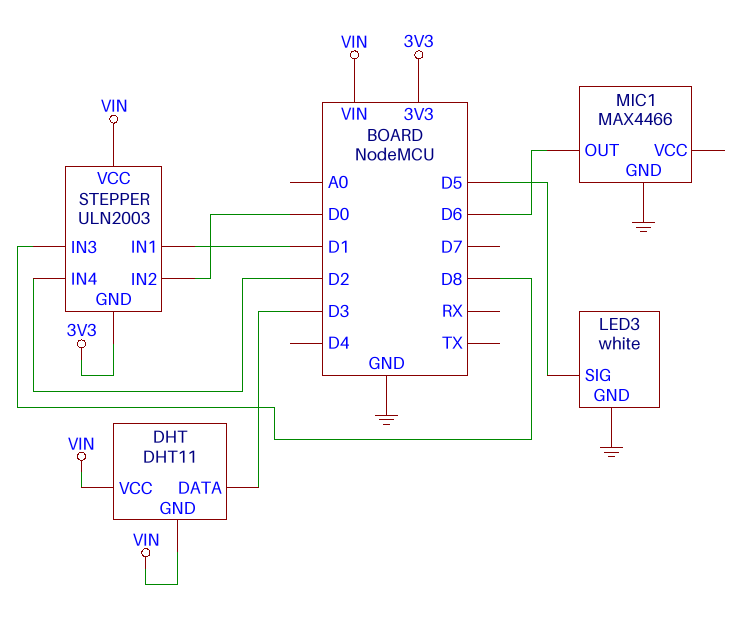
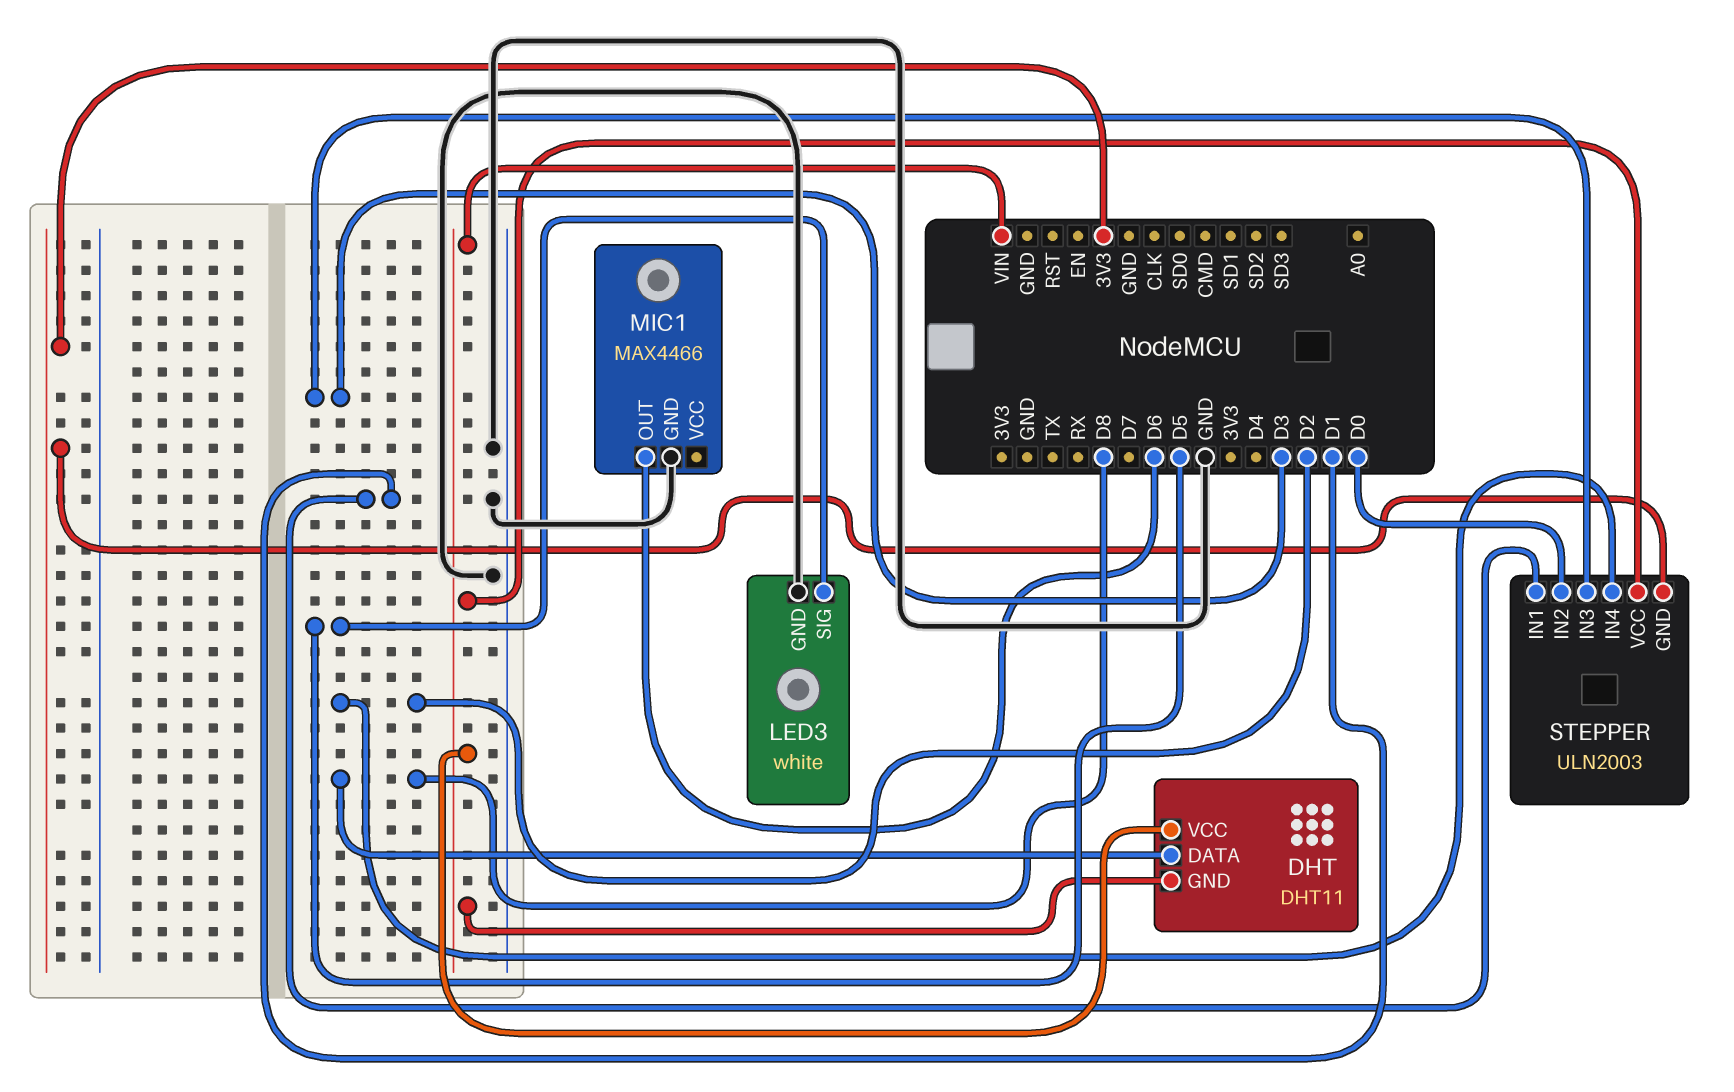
DHT pin DATA: D3 -> D8
STEPPER pin IN3: D8 -> D3

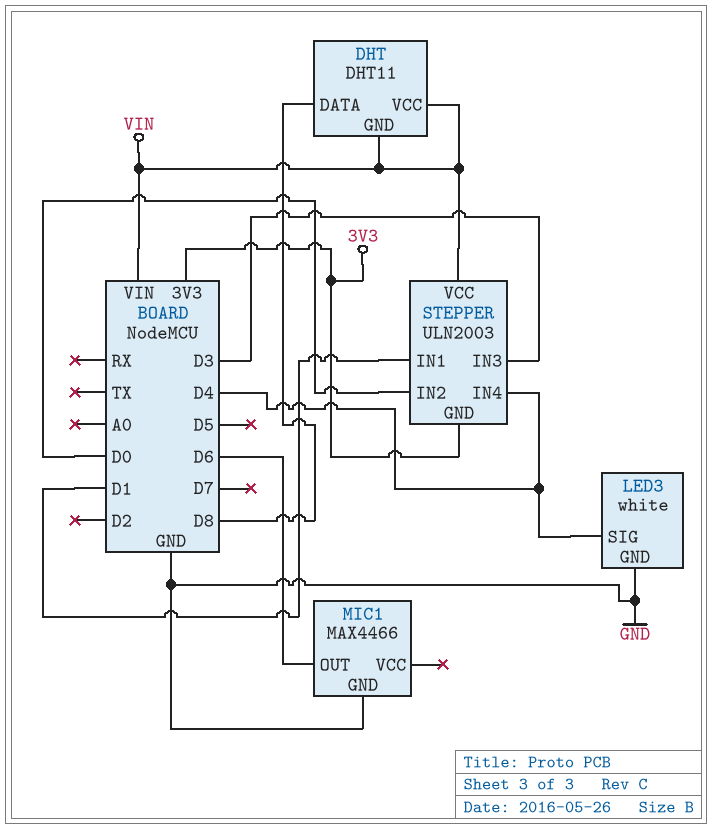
LED3 pin SIG: D5 -> D4
STEPPER pin IN4: D2 -> D4

